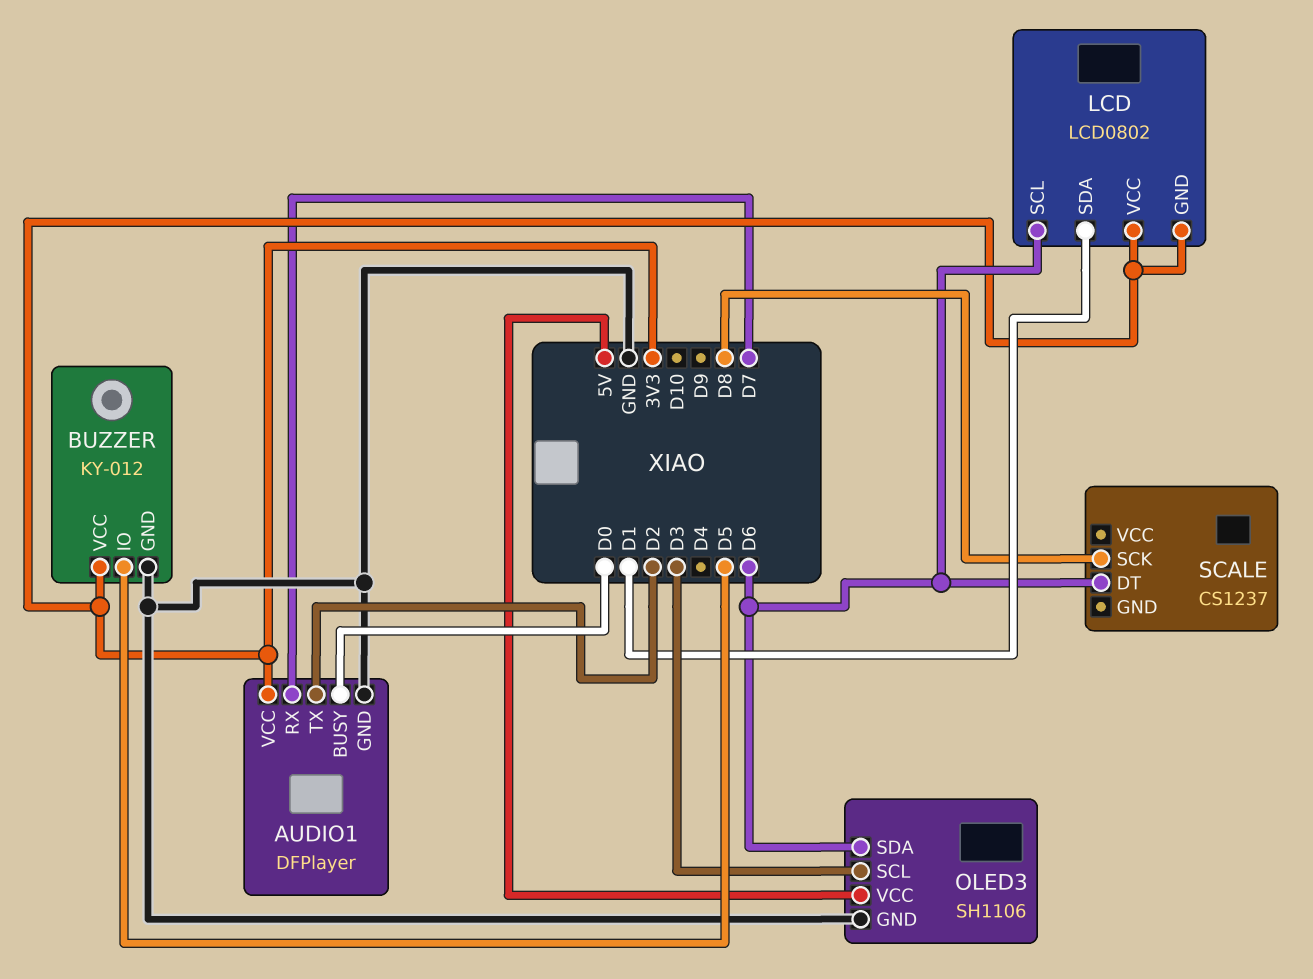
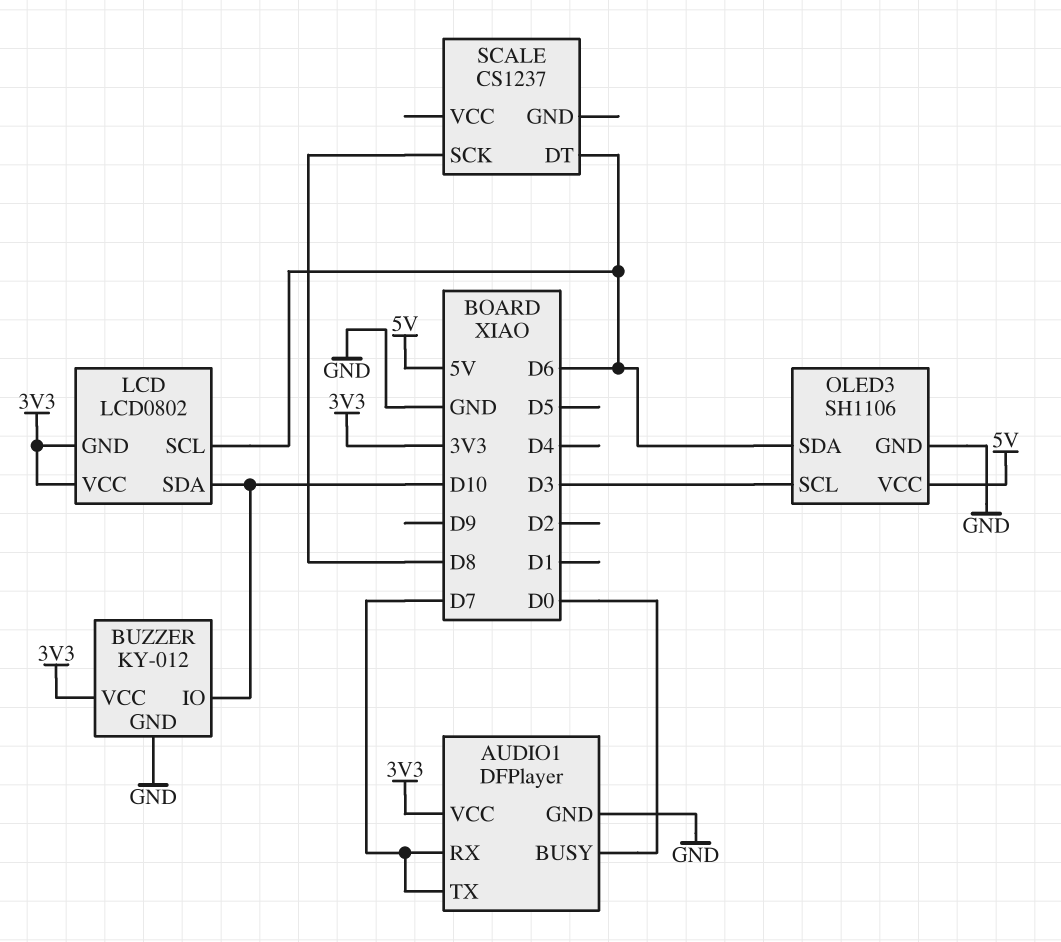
AUDIO1 pin TX: D2 -> D7
BUZZER pin IO: D5 -> D10
LCD pin SDA: D1 -> D10

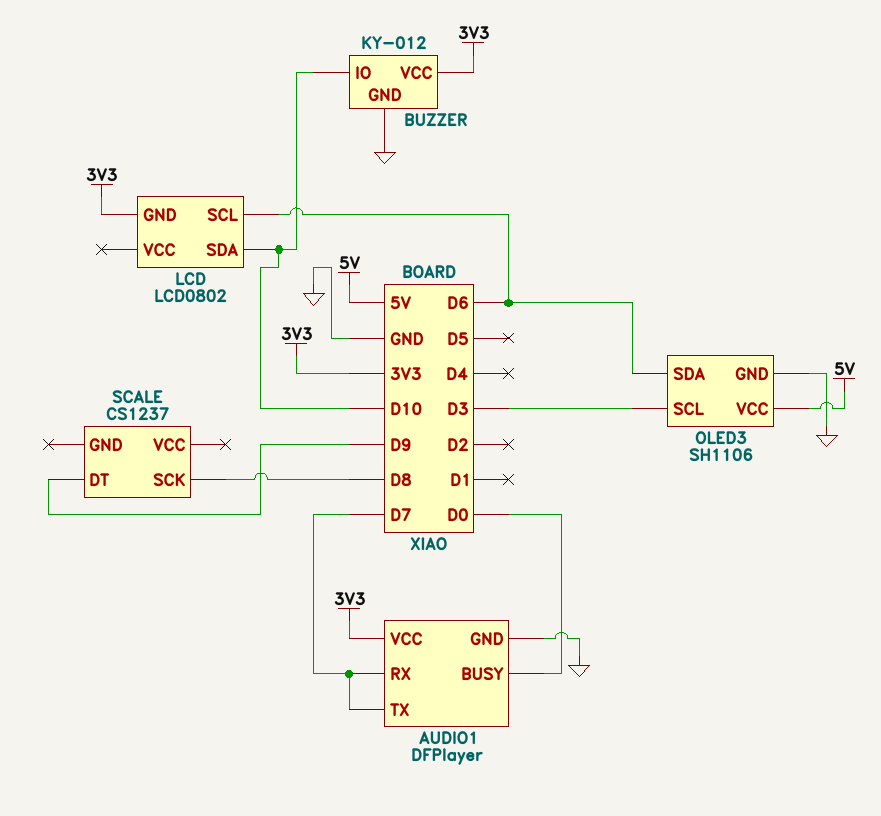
LCD pin VCC: 3V3 -> none
SCALE pin DT: D6 -> D9

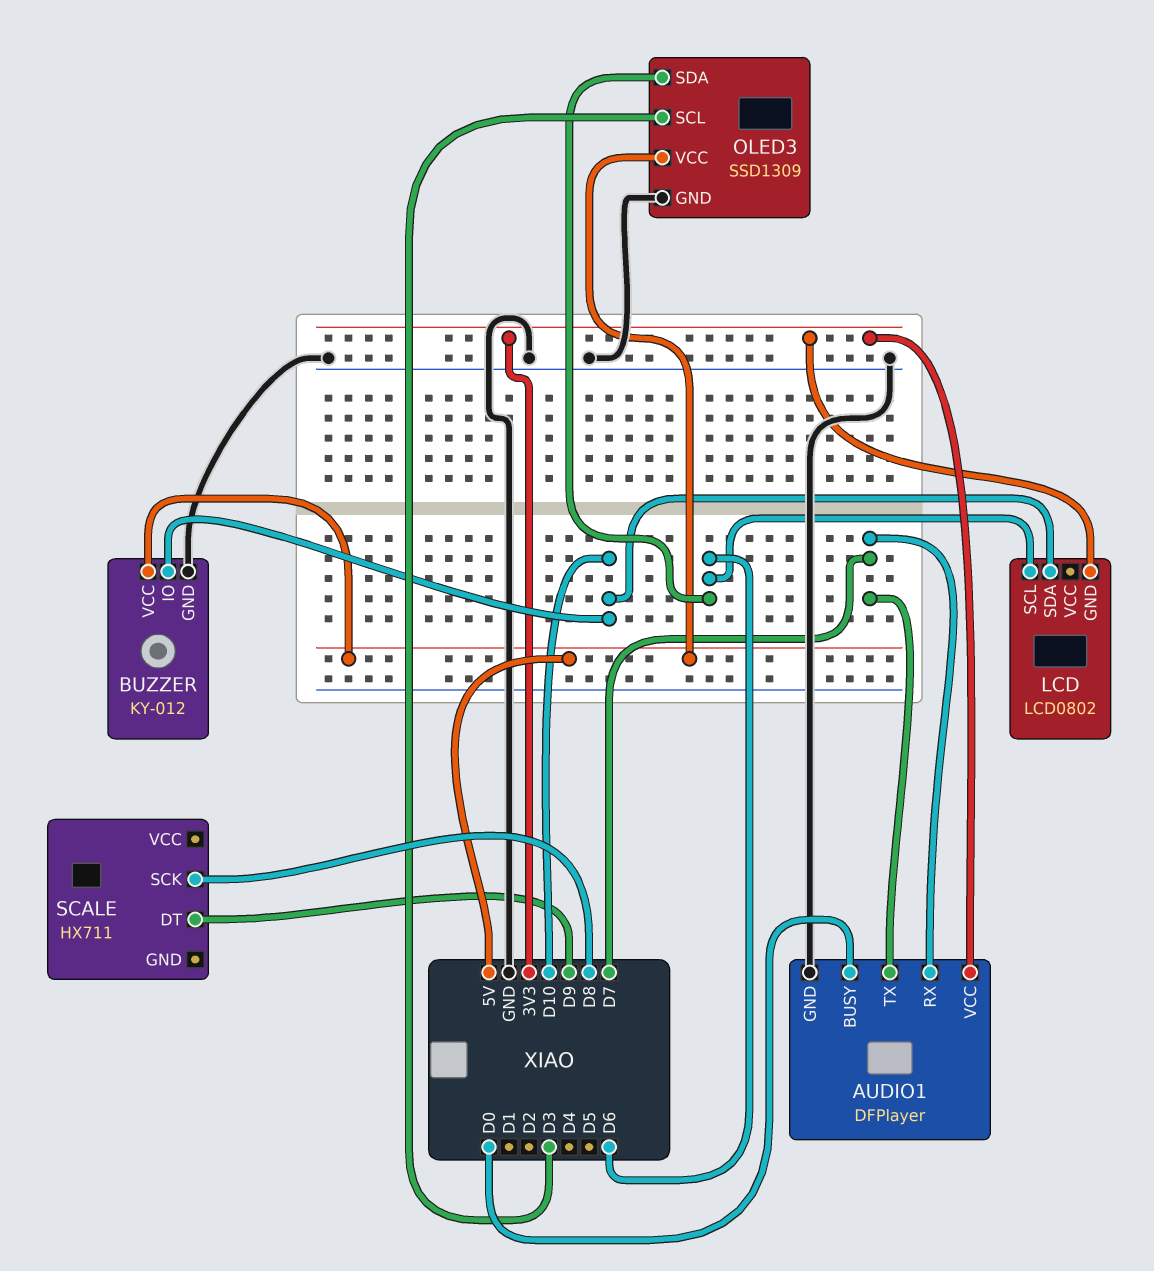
BUZZER pin VCC: 3V3 -> 5V
OLED3: SH1106 -> SSD1309
SCALE: CS1237 -> HX711

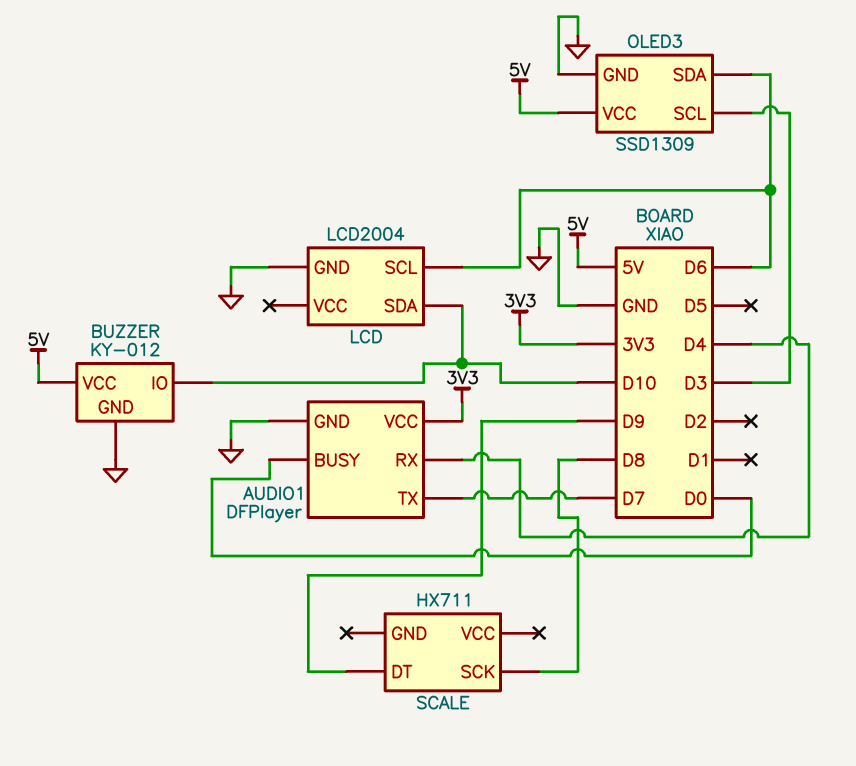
AUDIO1 pin RX: D7 -> D4
LCD: LCD0802 -> LCD2004
LCD pin GND: 3V3 -> GND

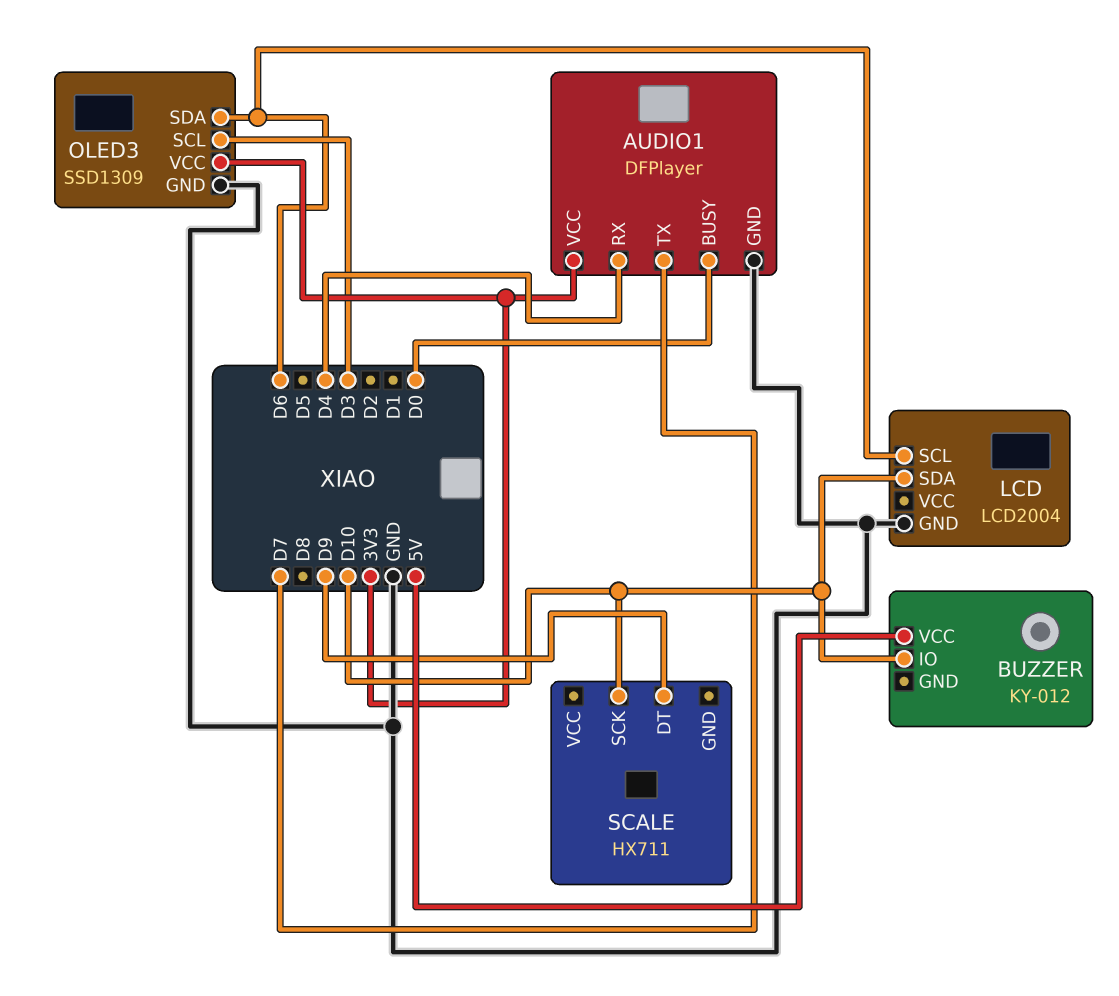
BUZZER pin GND: GND -> none
OLED3 pin VCC: 5V -> 3V3
SCALE pin SCK: D8 -> D10

